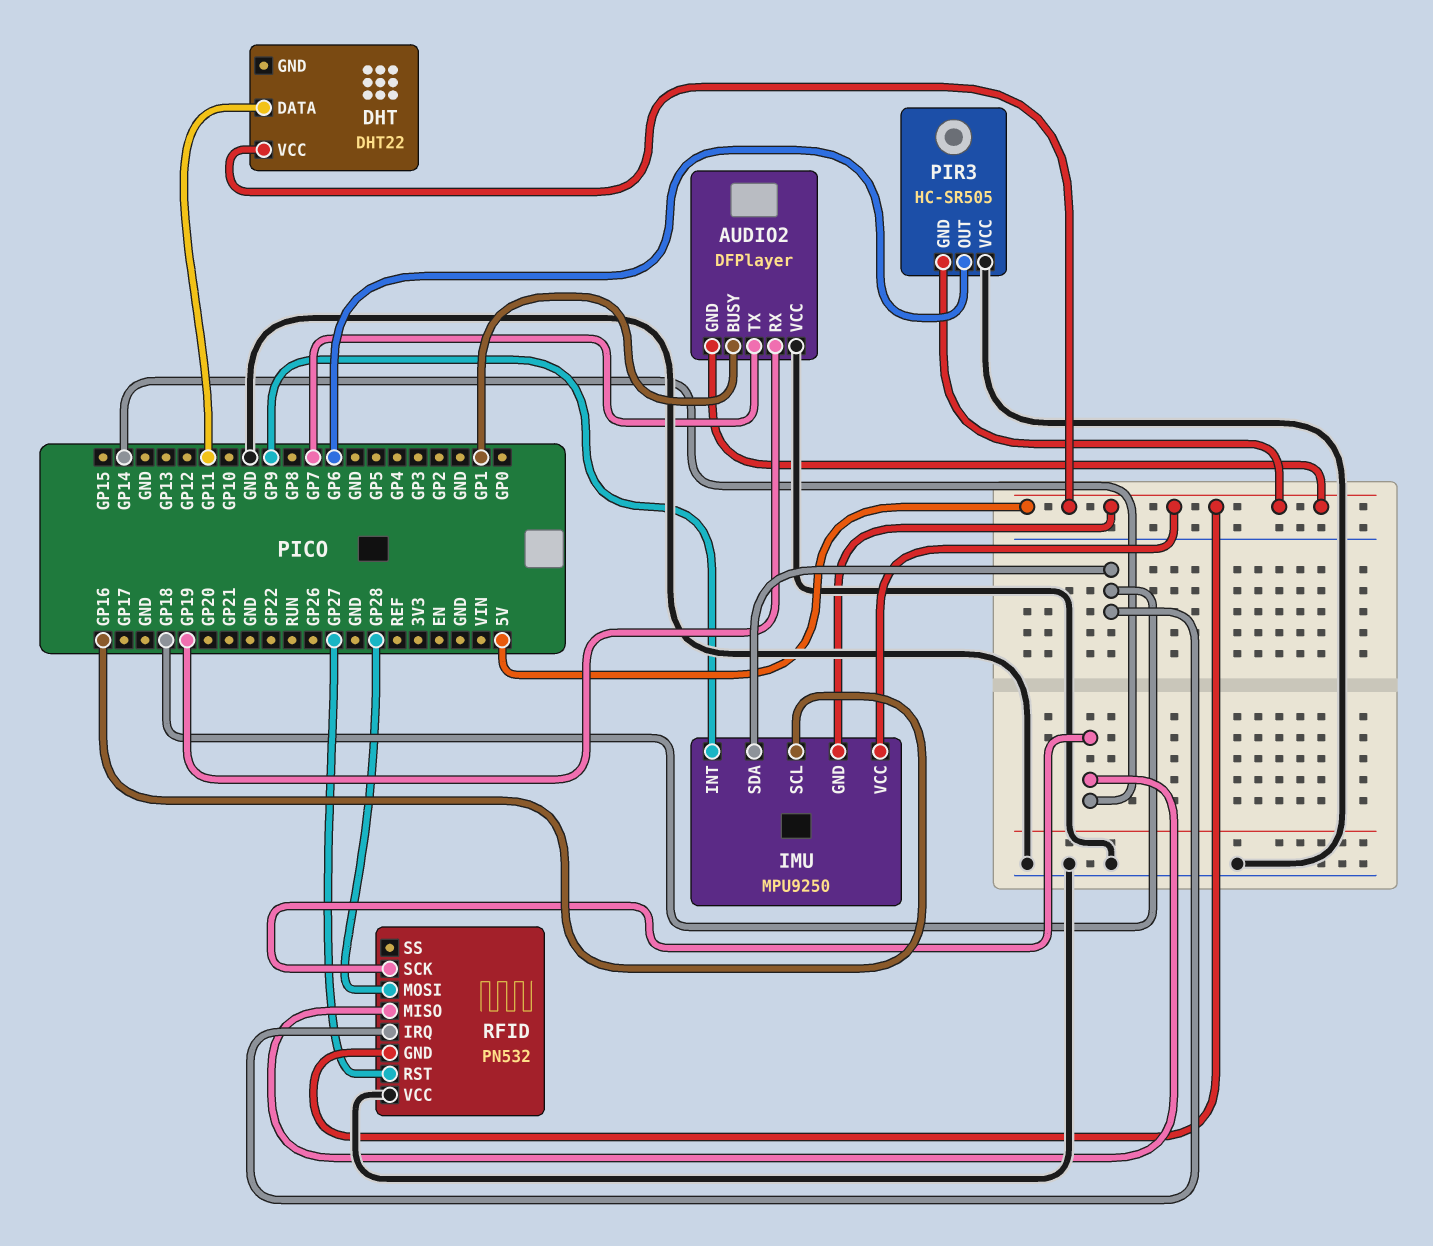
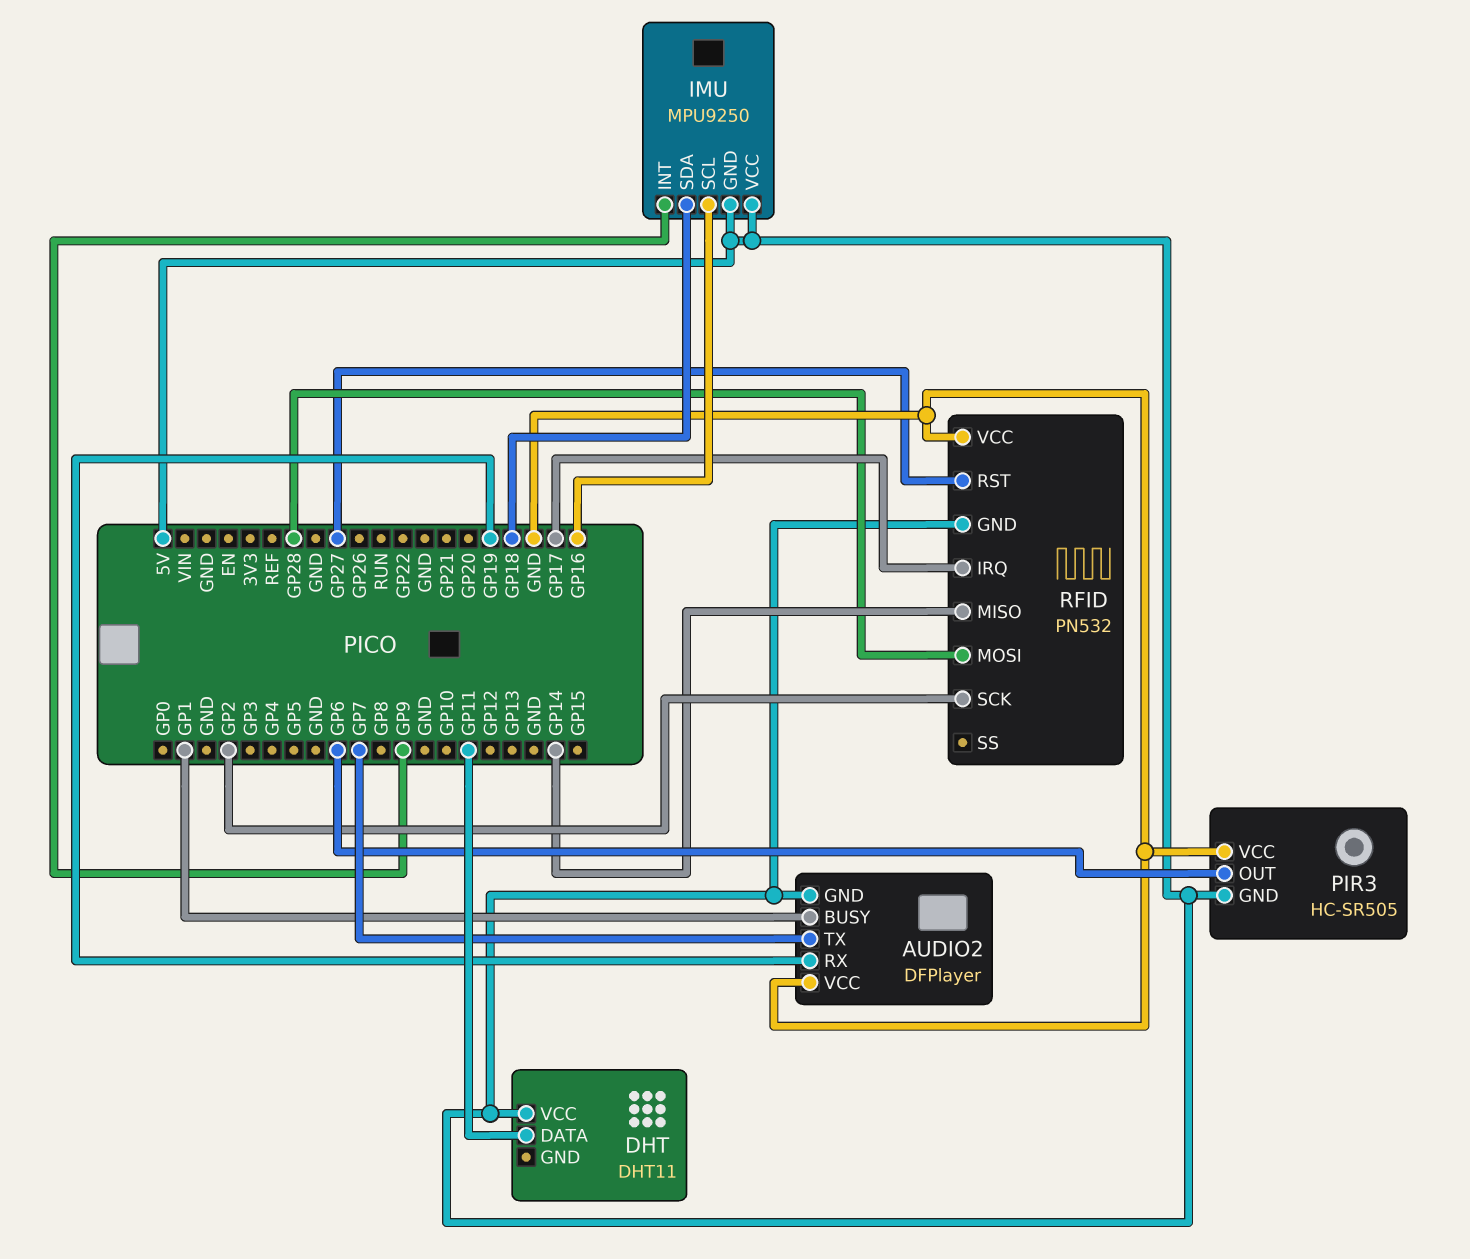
DHT: DHT22 -> DHT11
RFID pin IRQ: GP18 -> GP17
RFID pin SCK: GP14 -> GP2

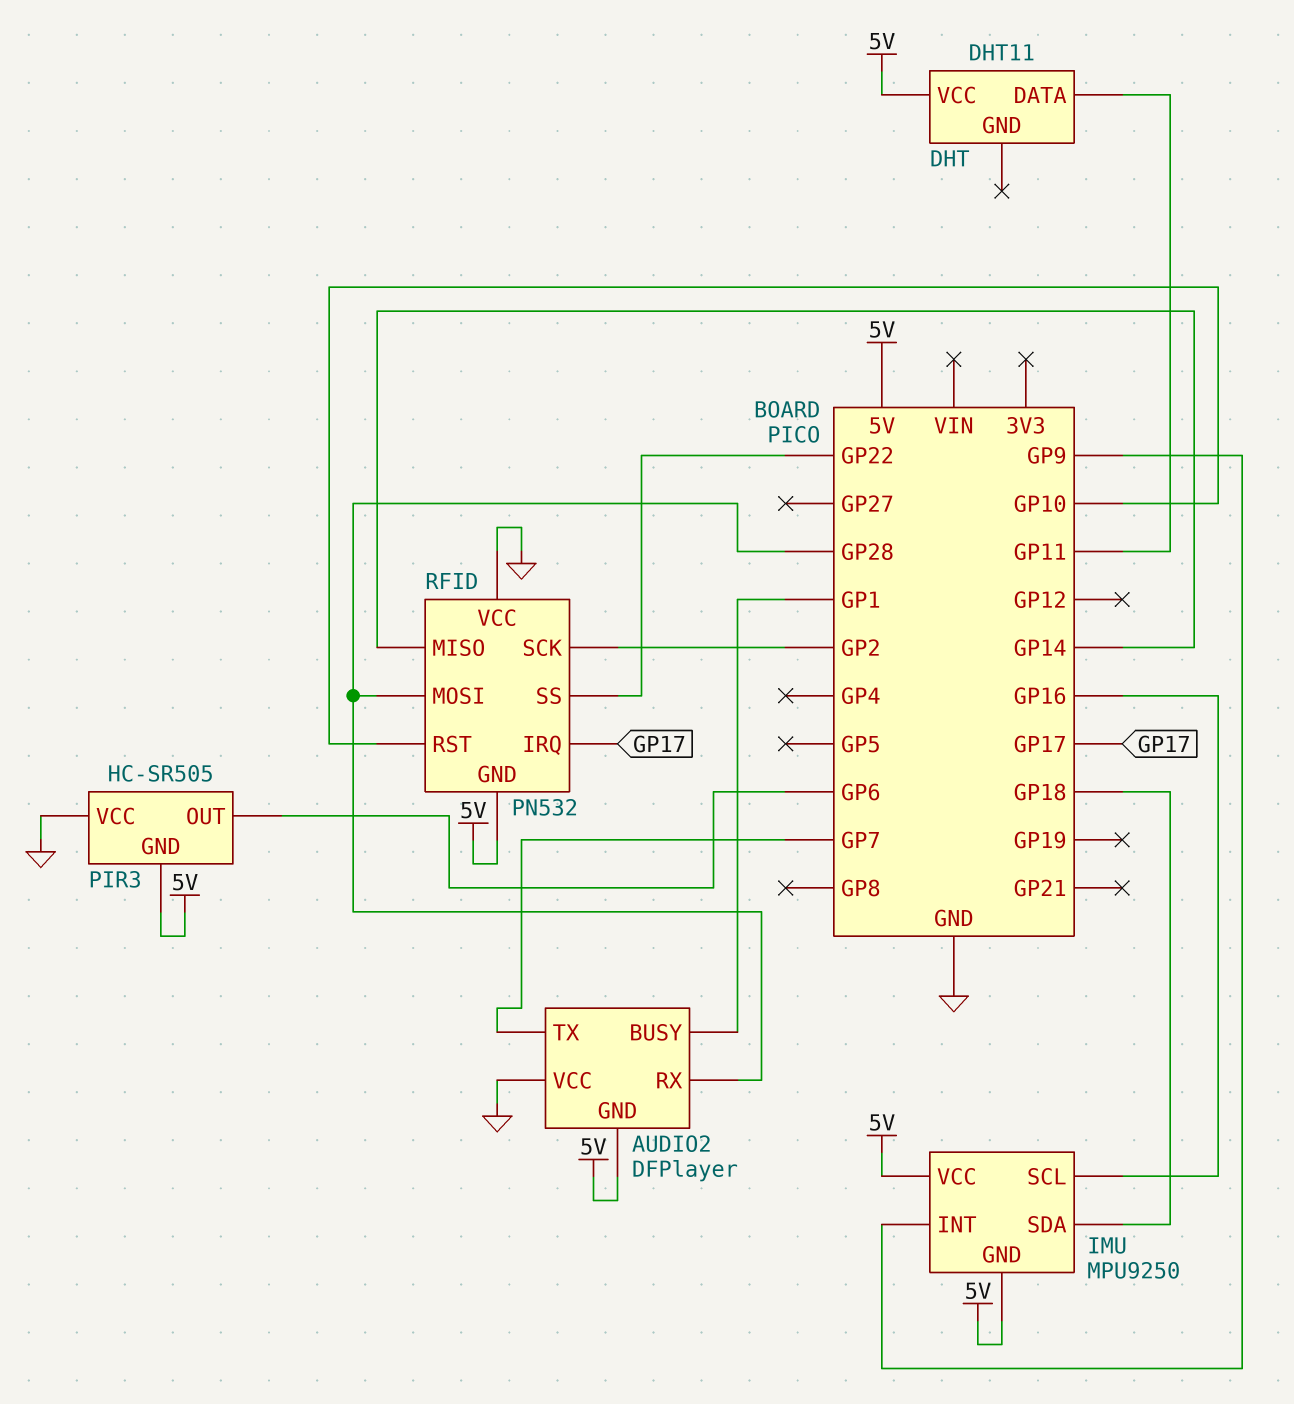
AUDIO2 pin RX: GP19 -> GP28
RFID pin RST: GP27 -> GP10
RFID pin SS: none -> GP22

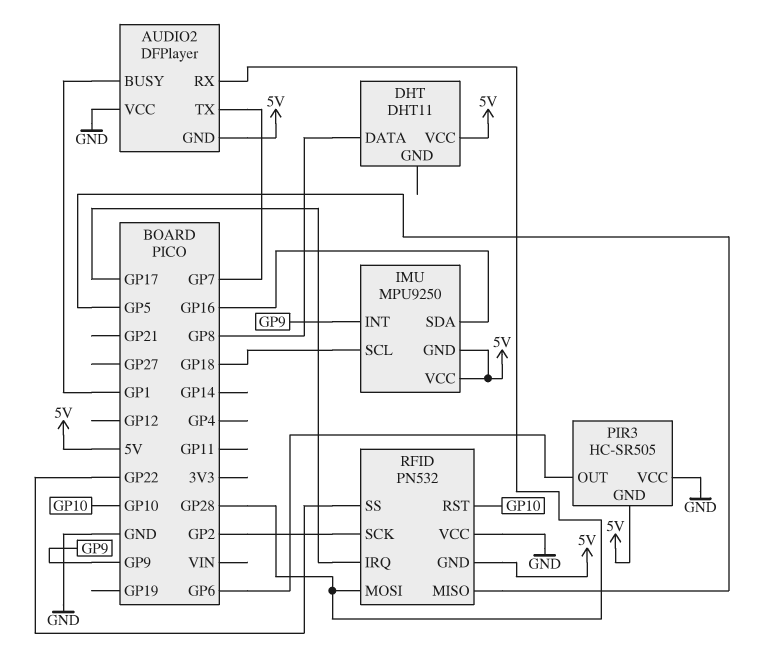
DHT pin DATA: GP11 -> GP8
IMU pin SCL: GP16 -> GP18
IMU pin SDA: GP18 -> GP16
RFID pin MISO: GP14 -> GP5

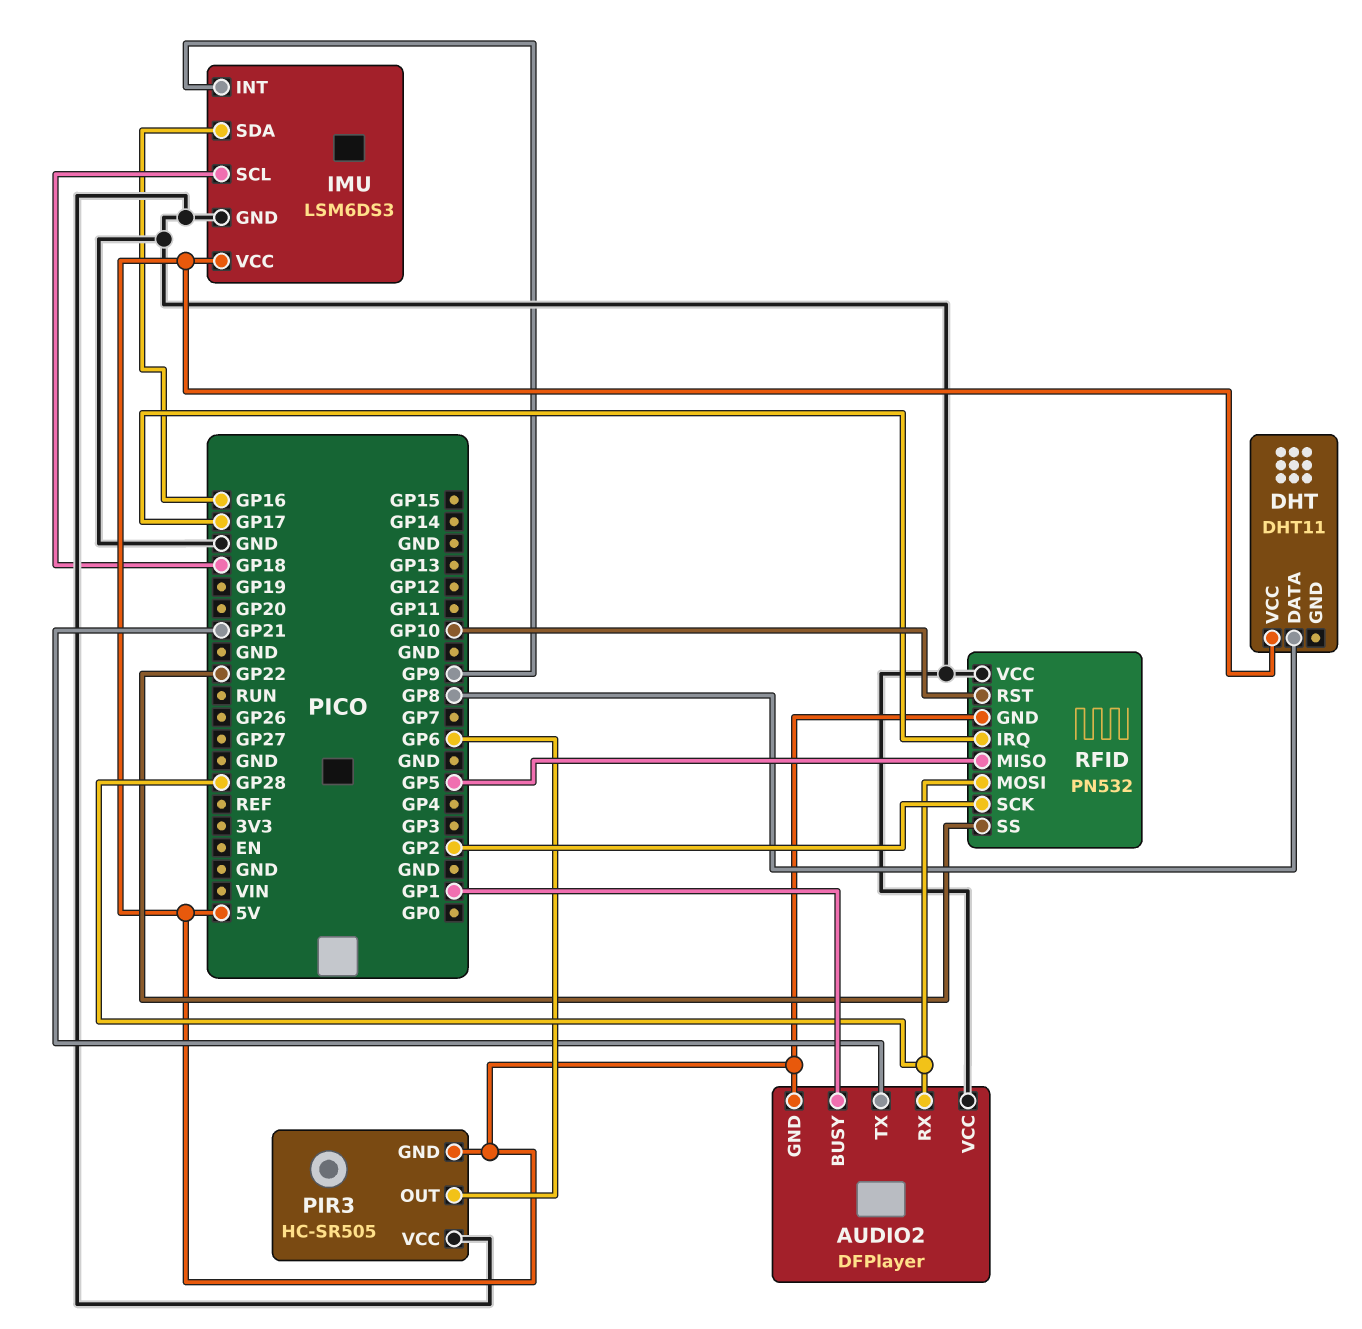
AUDIO2 pin TX: GP7 -> GP21
IMU: MPU9250 -> LSM6DS3
IMU pin GND: 5V -> GND

